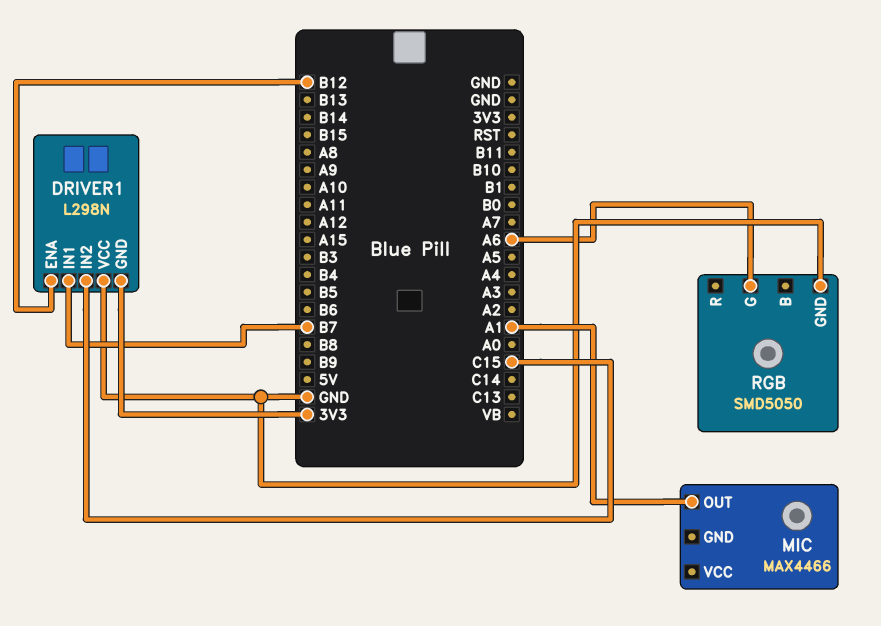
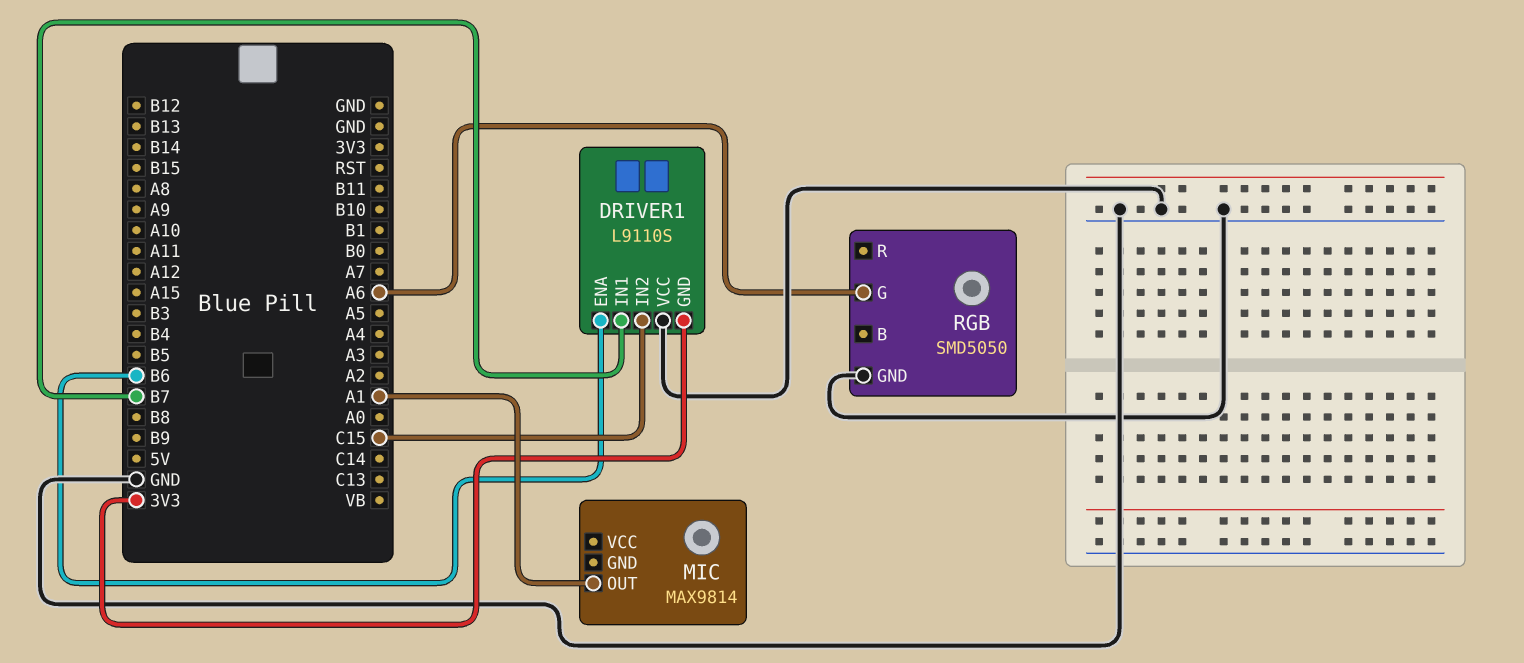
DRIVER1: L298N -> L9110S
DRIVER1 pin ENA: B12 -> B6
MIC: MAX4466 -> MAX9814

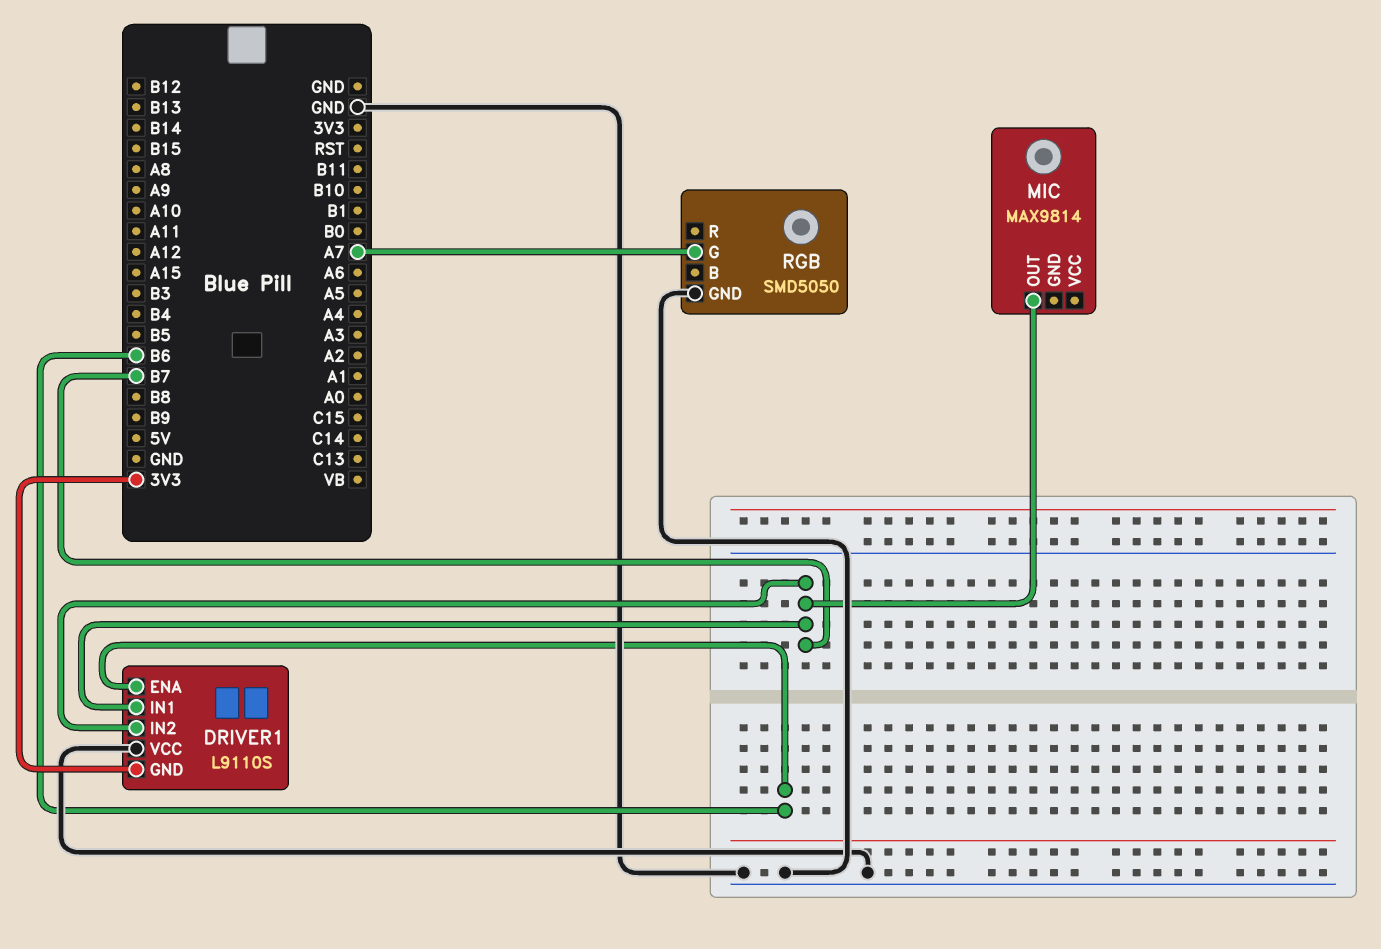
DRIVER1 pin IN2: C15 -> B7
MIC pin OUT: A1 -> B7
RGB pin G: A6 -> A7

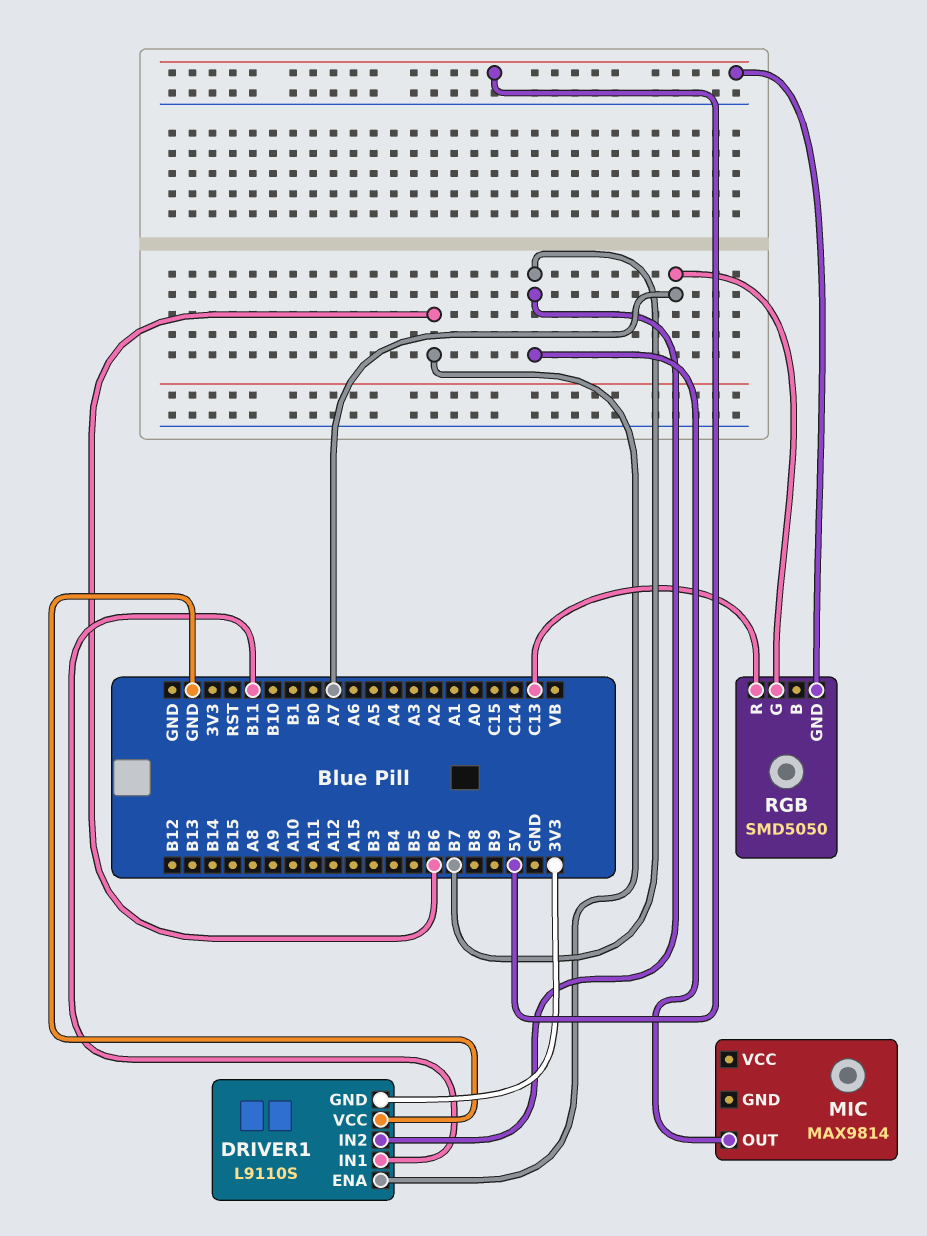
DRIVER1 pin IN1: B7 -> B11
RGB pin GND: GND -> 5V
RGB pin R: none -> C13

